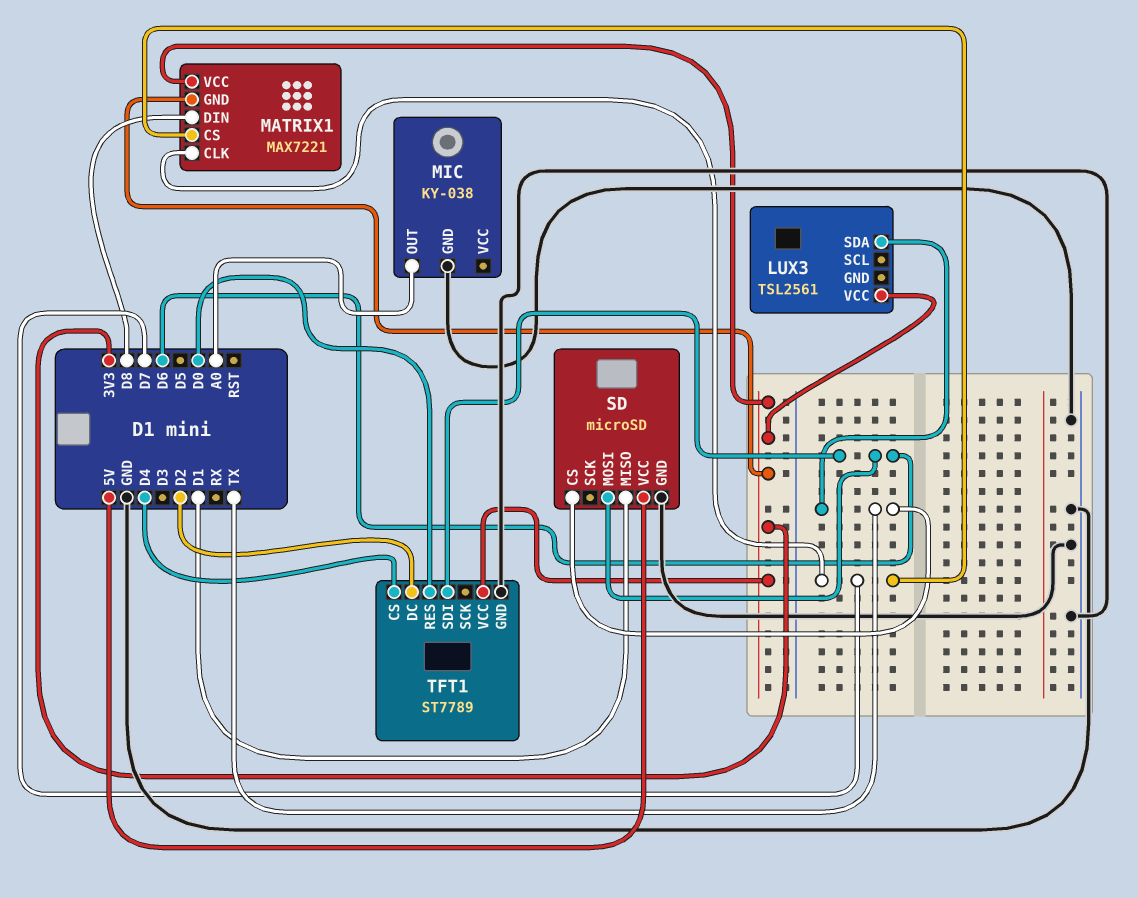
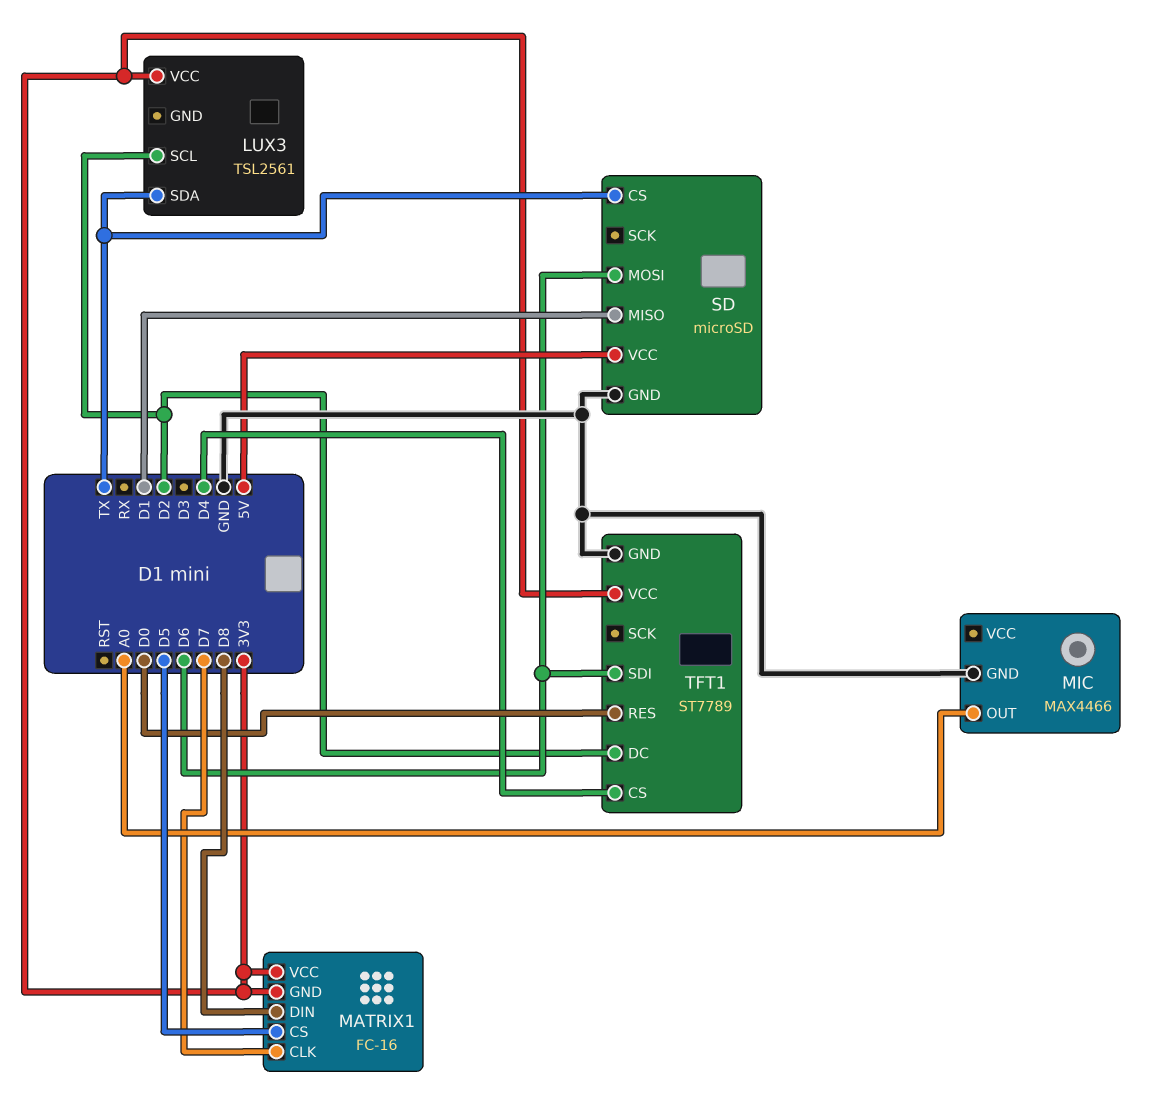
LUX3 pin SCL: none -> D2
MATRIX1: MAX7221 -> FC-16
MATRIX1 pin CS: D7 -> D5
MIC: KY-038 -> MAX4466

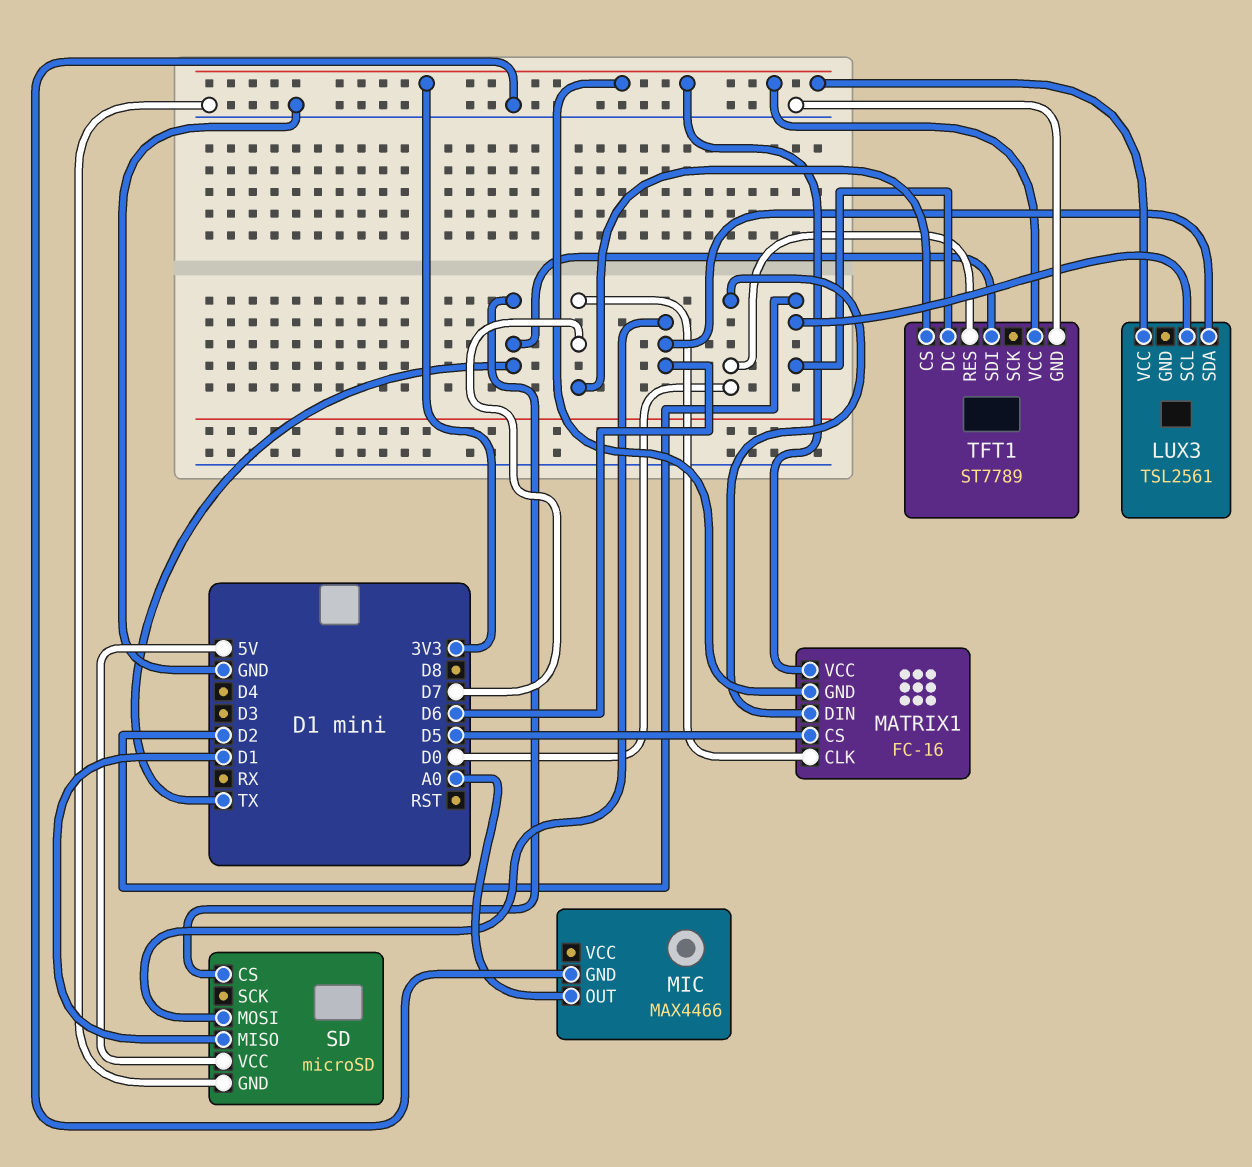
LUX3 pin SDA: TX -> D6
MATRIX1 pin DIN: D8 -> D0
TFT1 pin CS: D4 -> D7
TFT1 pin SDI: D6 -> TX

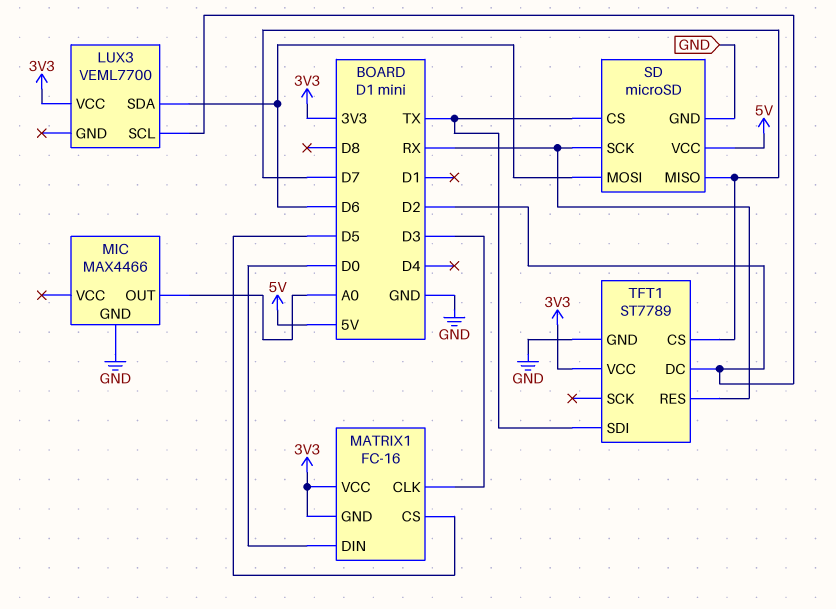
LUX3: TSL2561 -> VEML7700
MATRIX1 pin CLK: D7 -> D3
SD pin MISO: D1 -> D7
SD pin SCK: none -> RX
TFT1 pin RES: D0 -> RX

